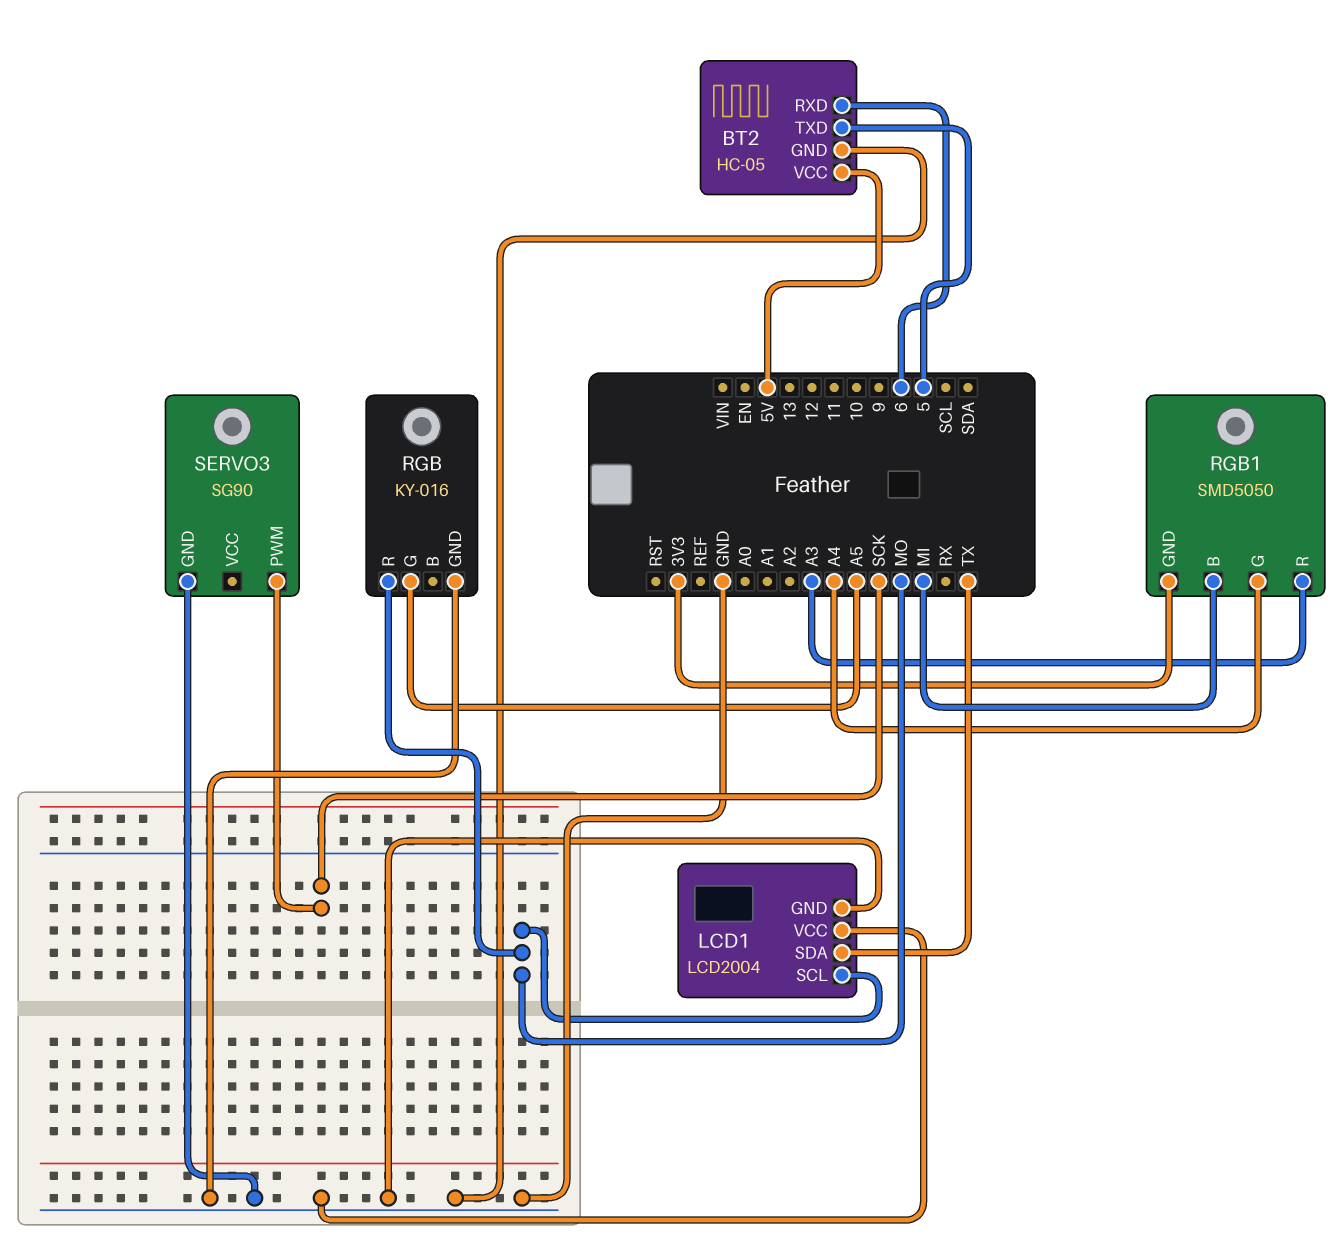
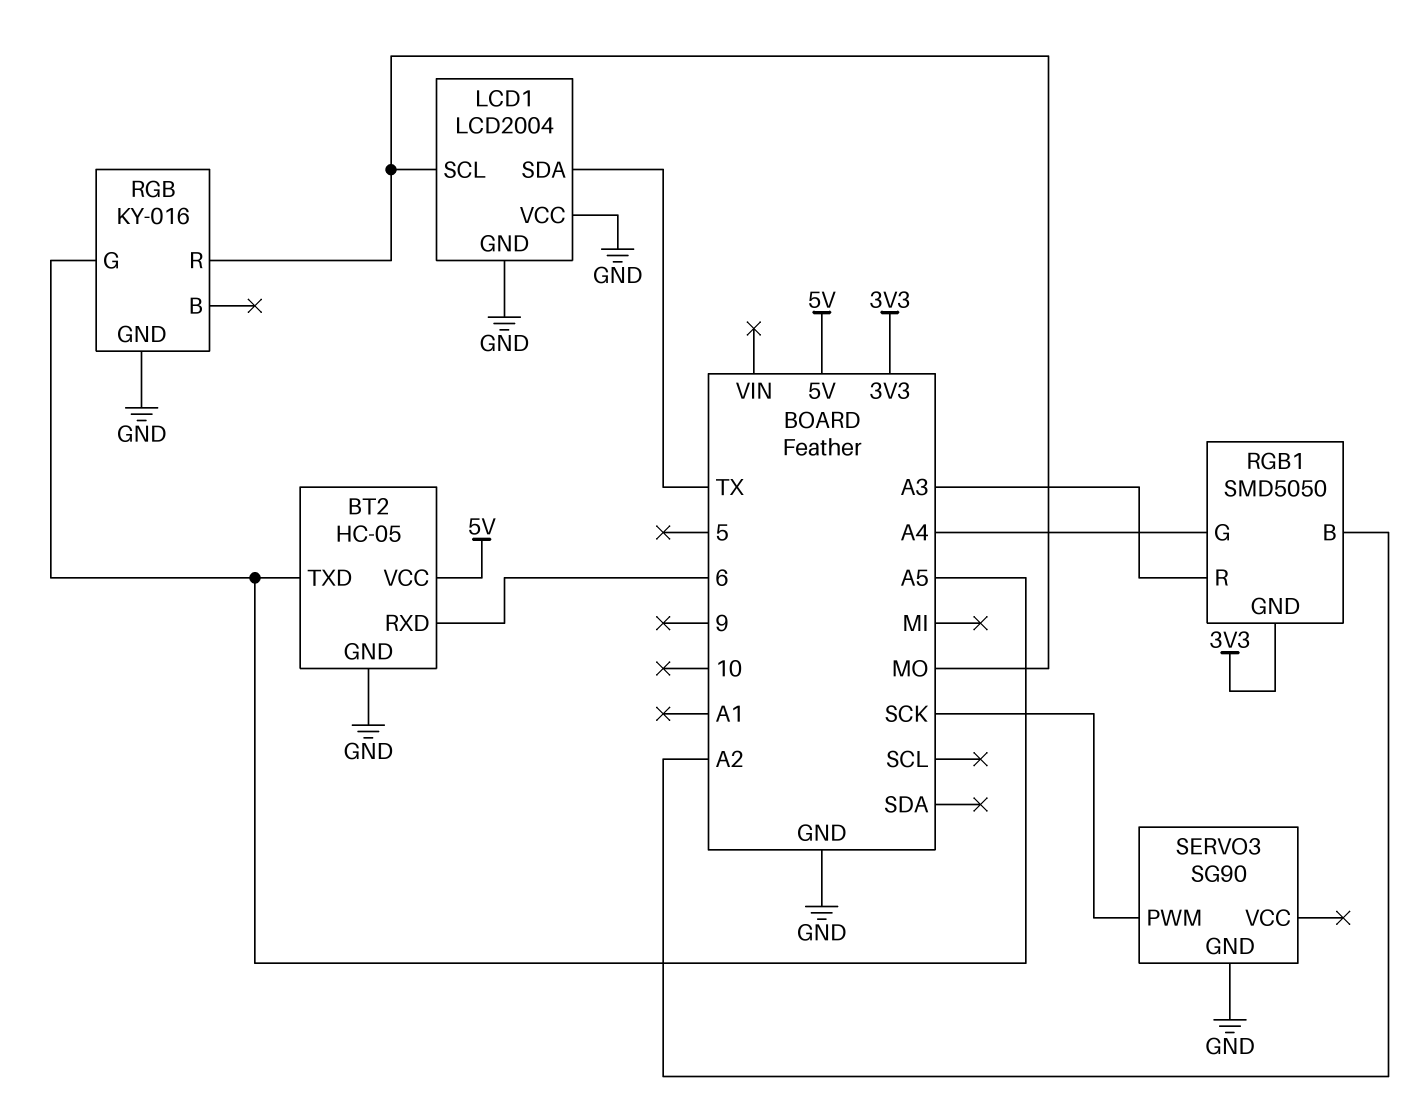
BT2 pin TXD: 5 -> A5
RGB1 pin B: MI -> A2

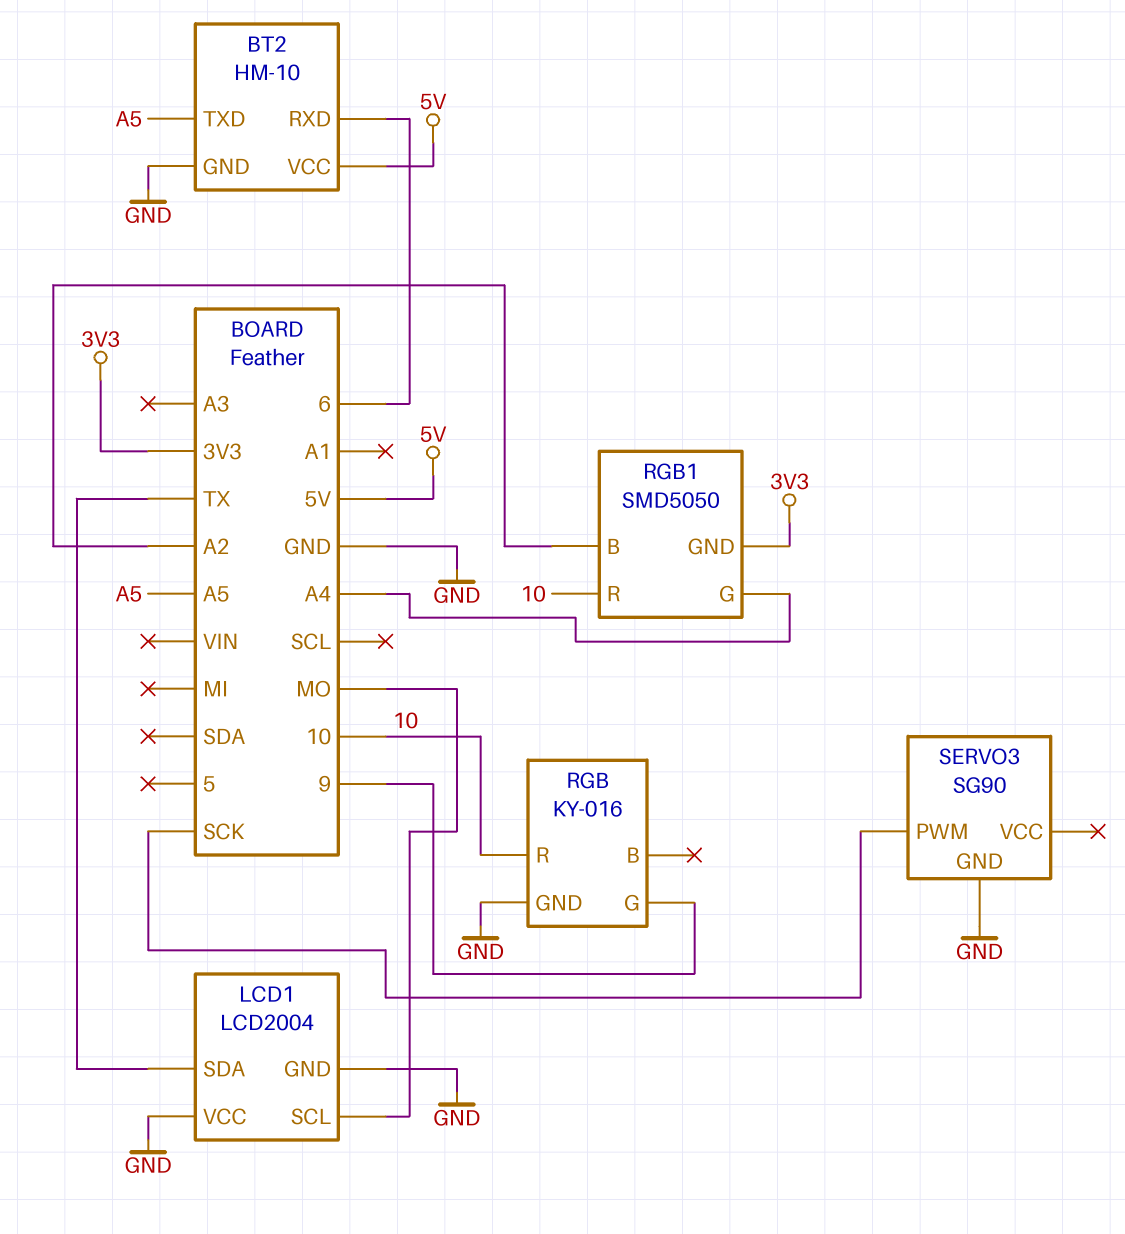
BT2: HC-05 -> HM-10
RGB pin G: A5 -> 9
RGB pin R: MO -> 10
RGB1 pin R: A3 -> 10

